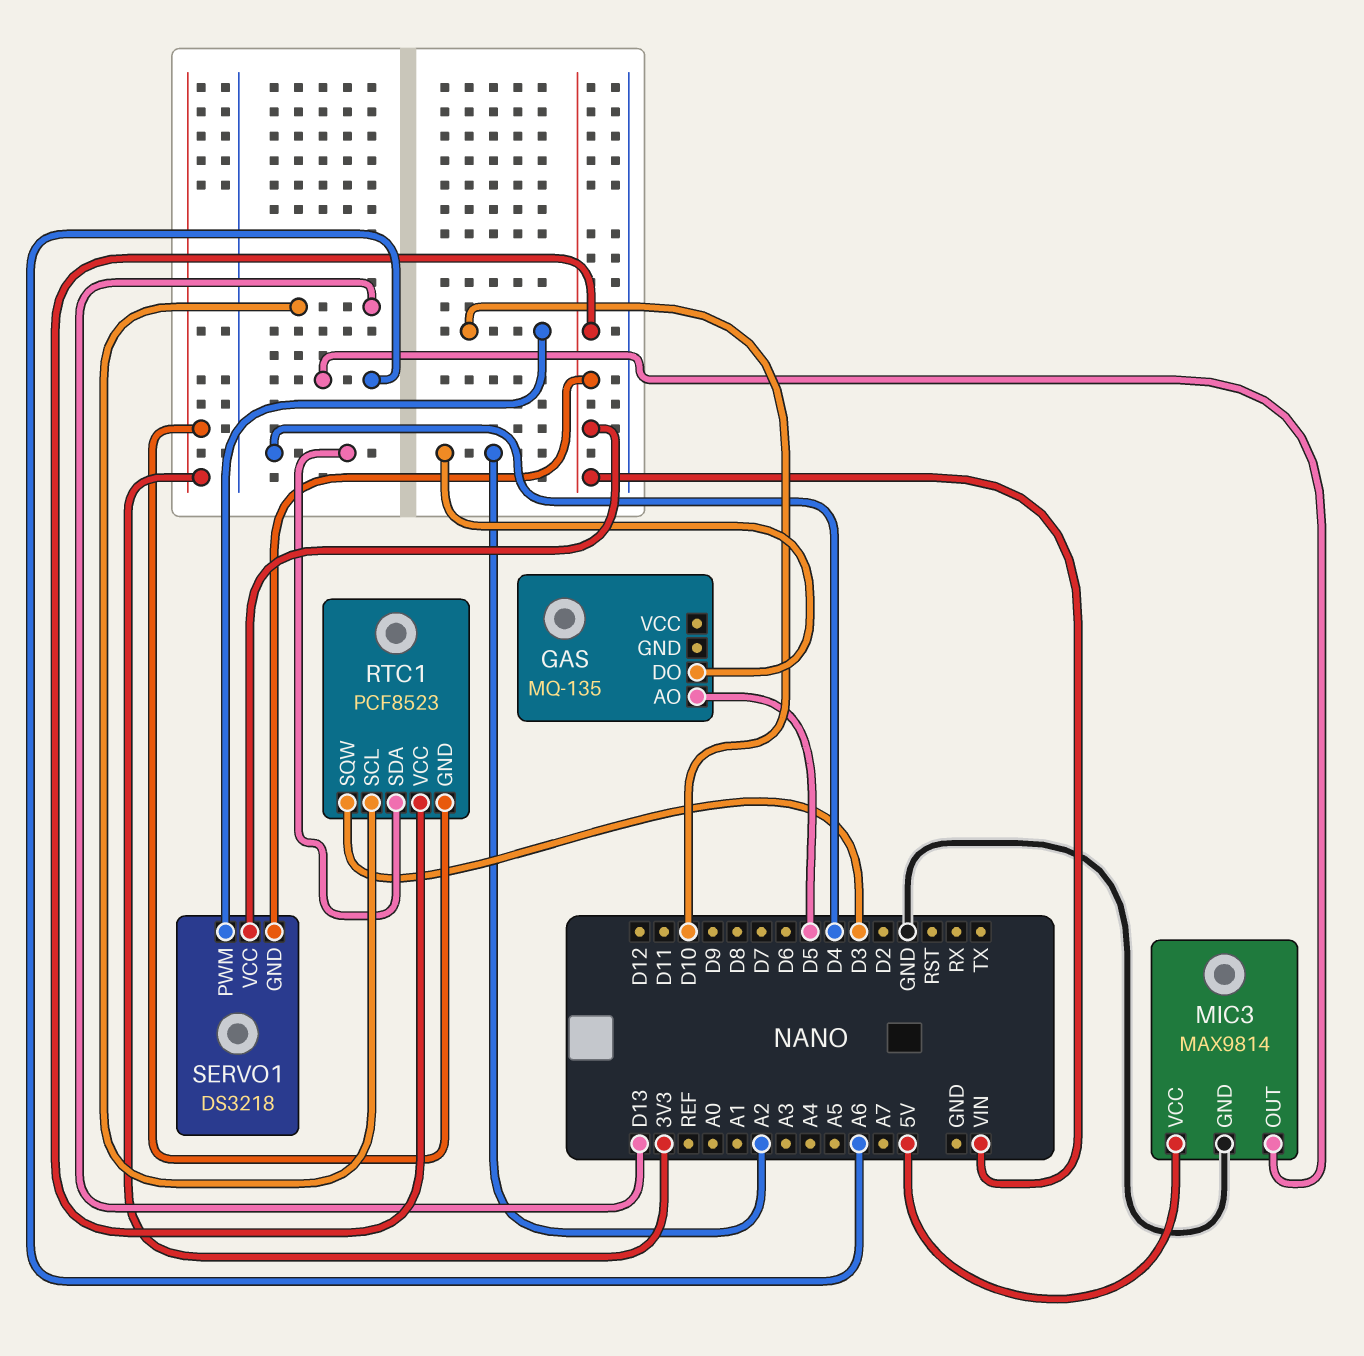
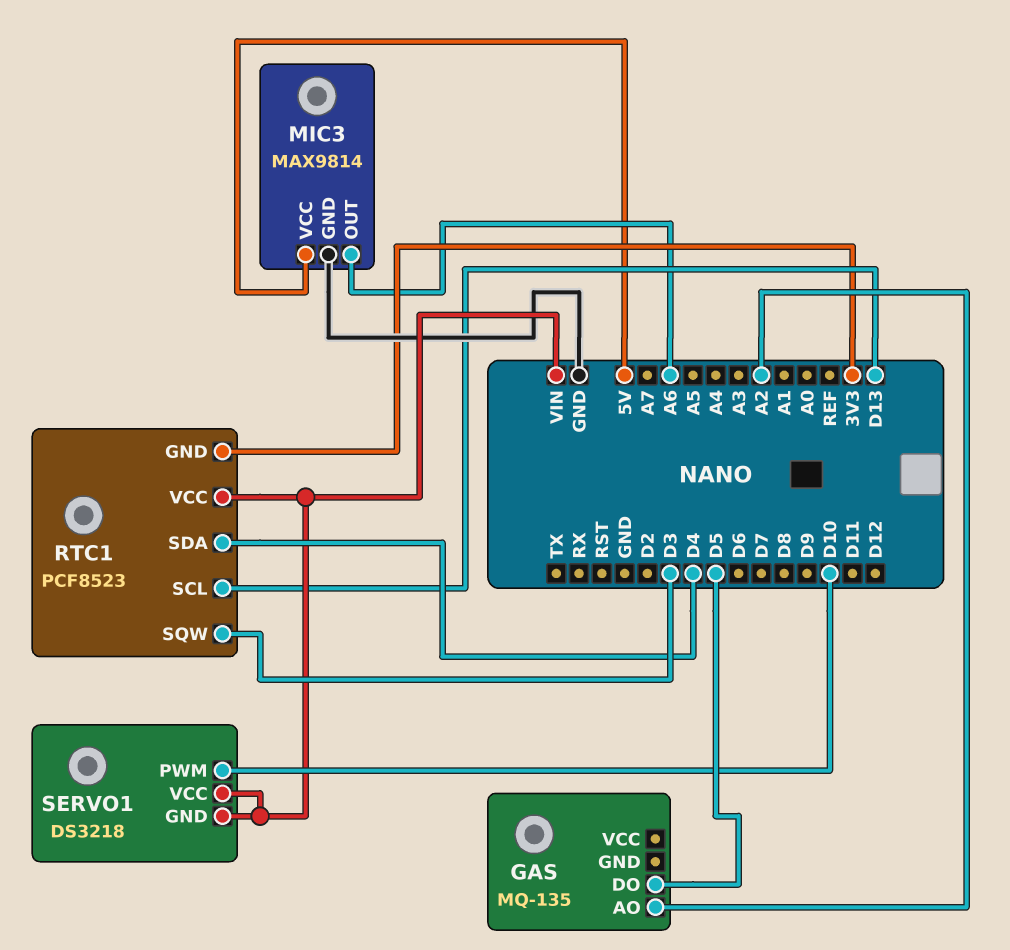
GAS pin AO: D5 -> A2
GAS pin DO: A2 -> D5

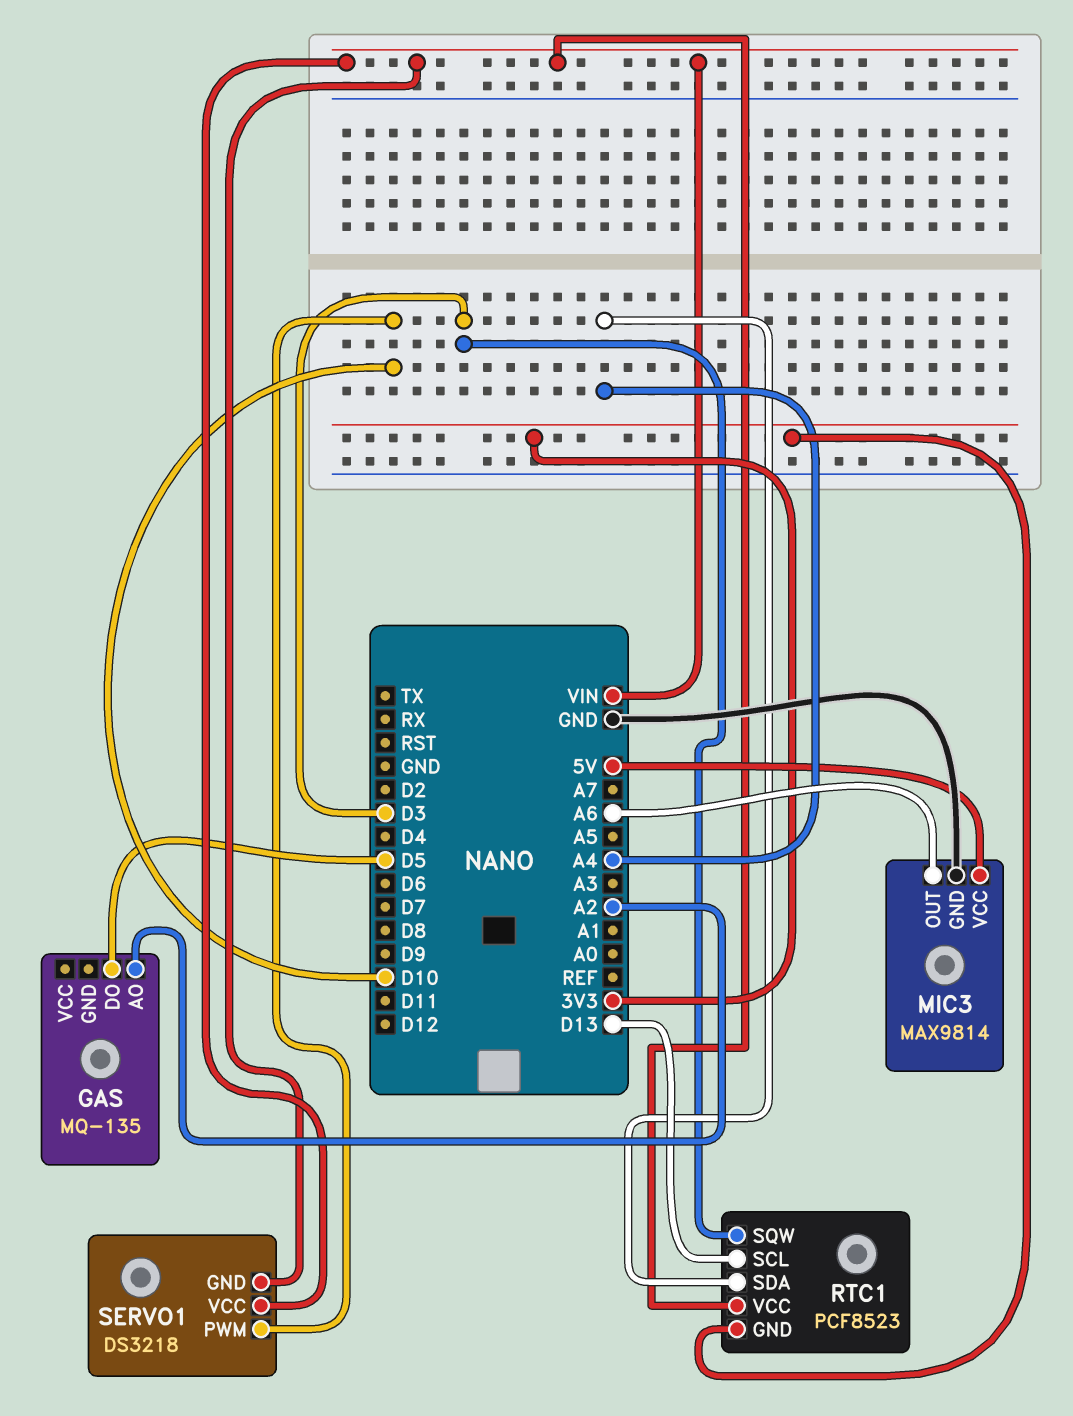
RTC1 pin SDA: D4 -> A4

